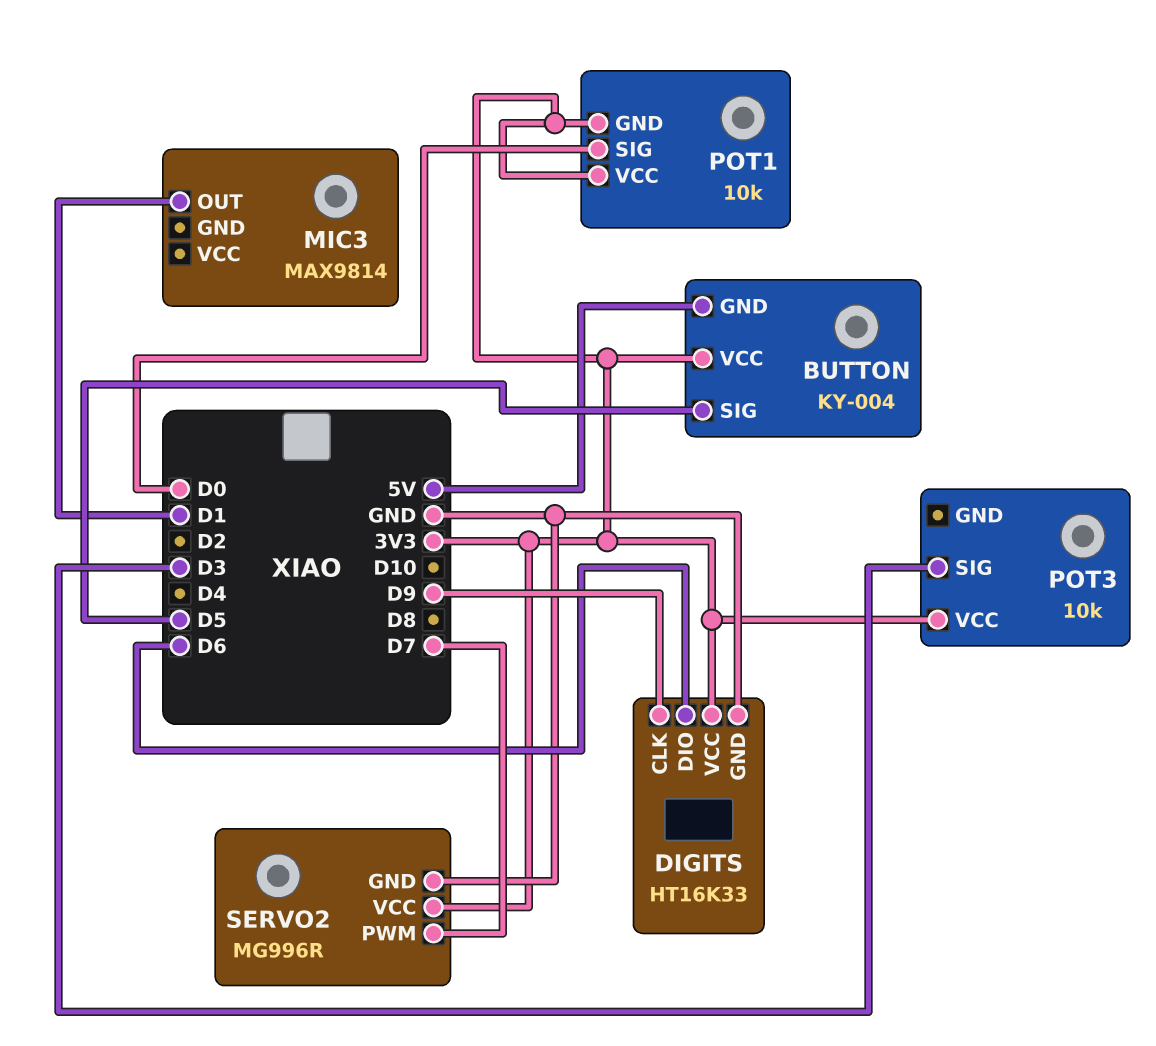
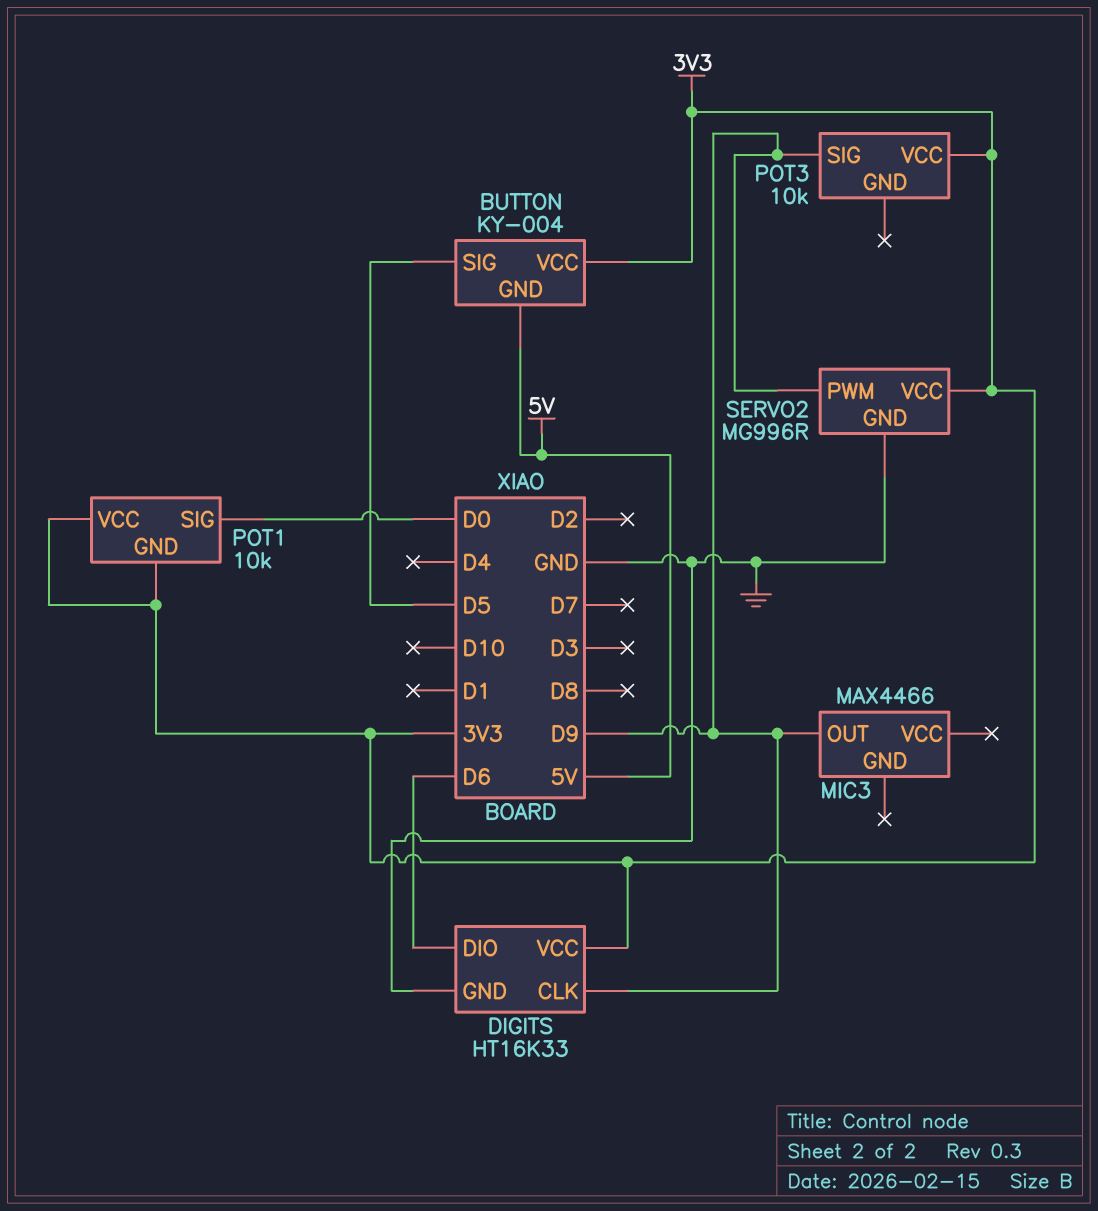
MIC3: MAX9814 -> MAX4466
MIC3 pin OUT: D1 -> D9
POT3 pin SIG: D3 -> D9
SERVO2 pin PWM: D7 -> D9

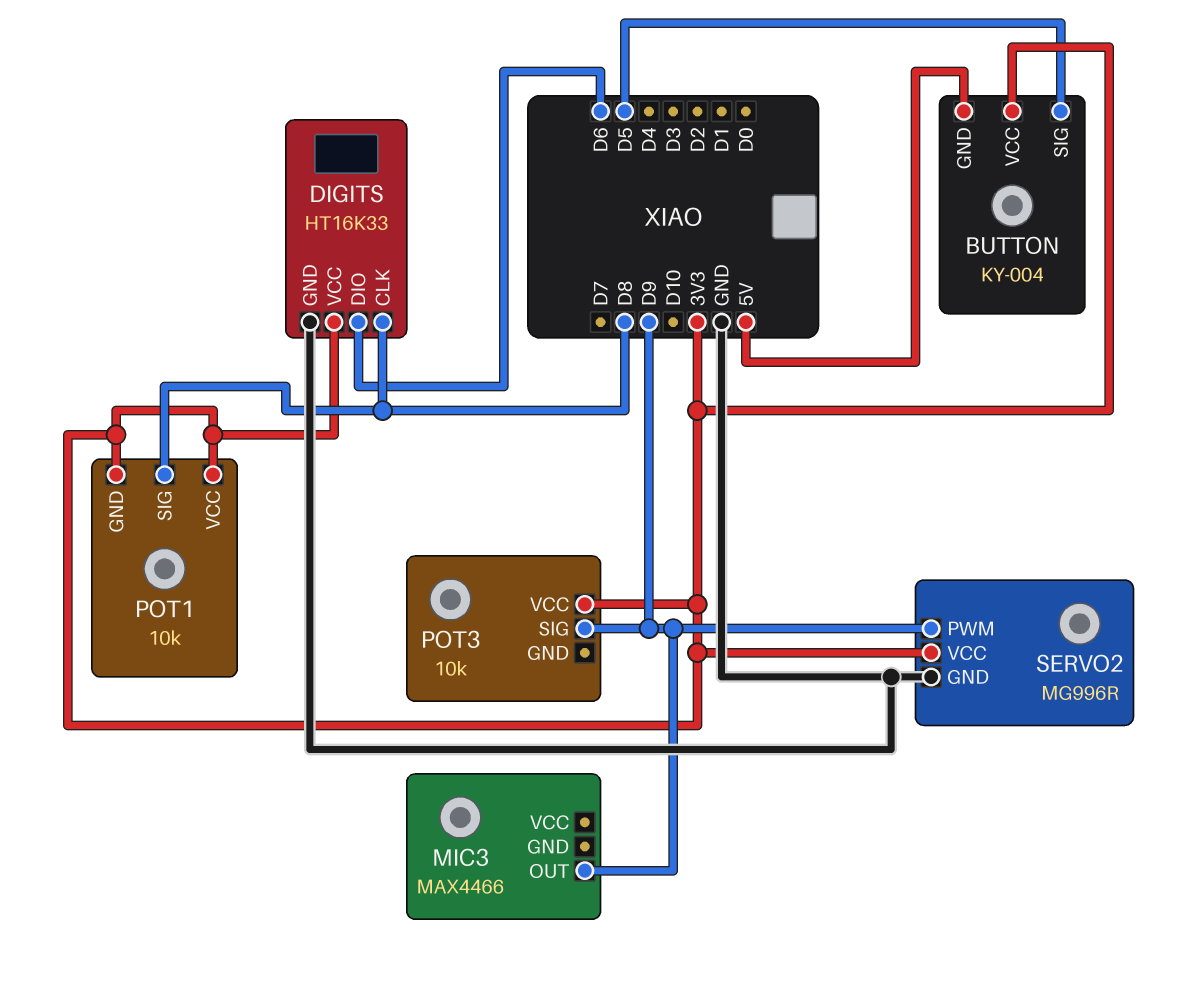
DIGITS pin CLK: D9 -> D8
POT1 pin SIG: D0 -> D8

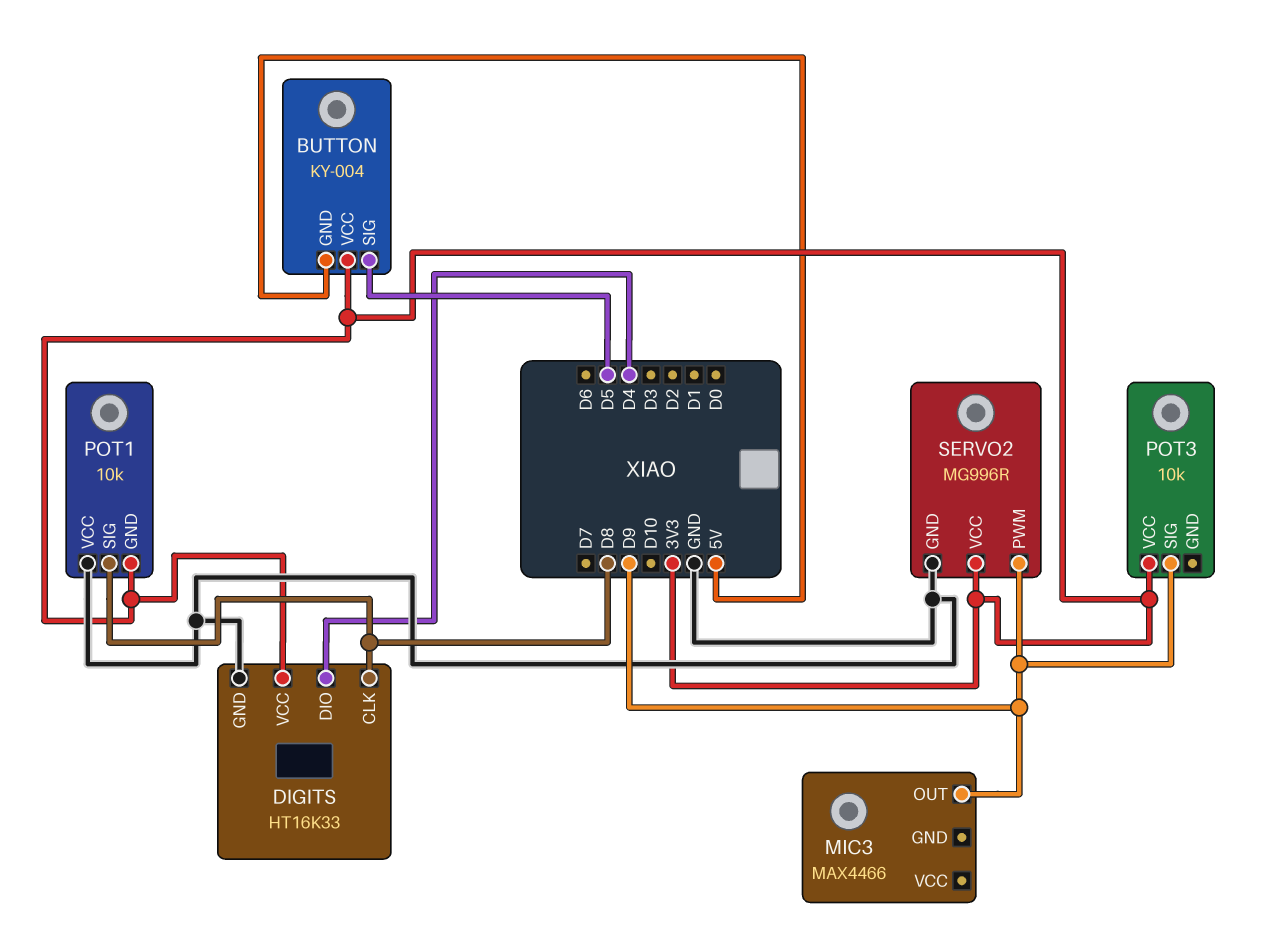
DIGITS pin DIO: D6 -> D4
POT1 pin VCC: 3V3 -> GND

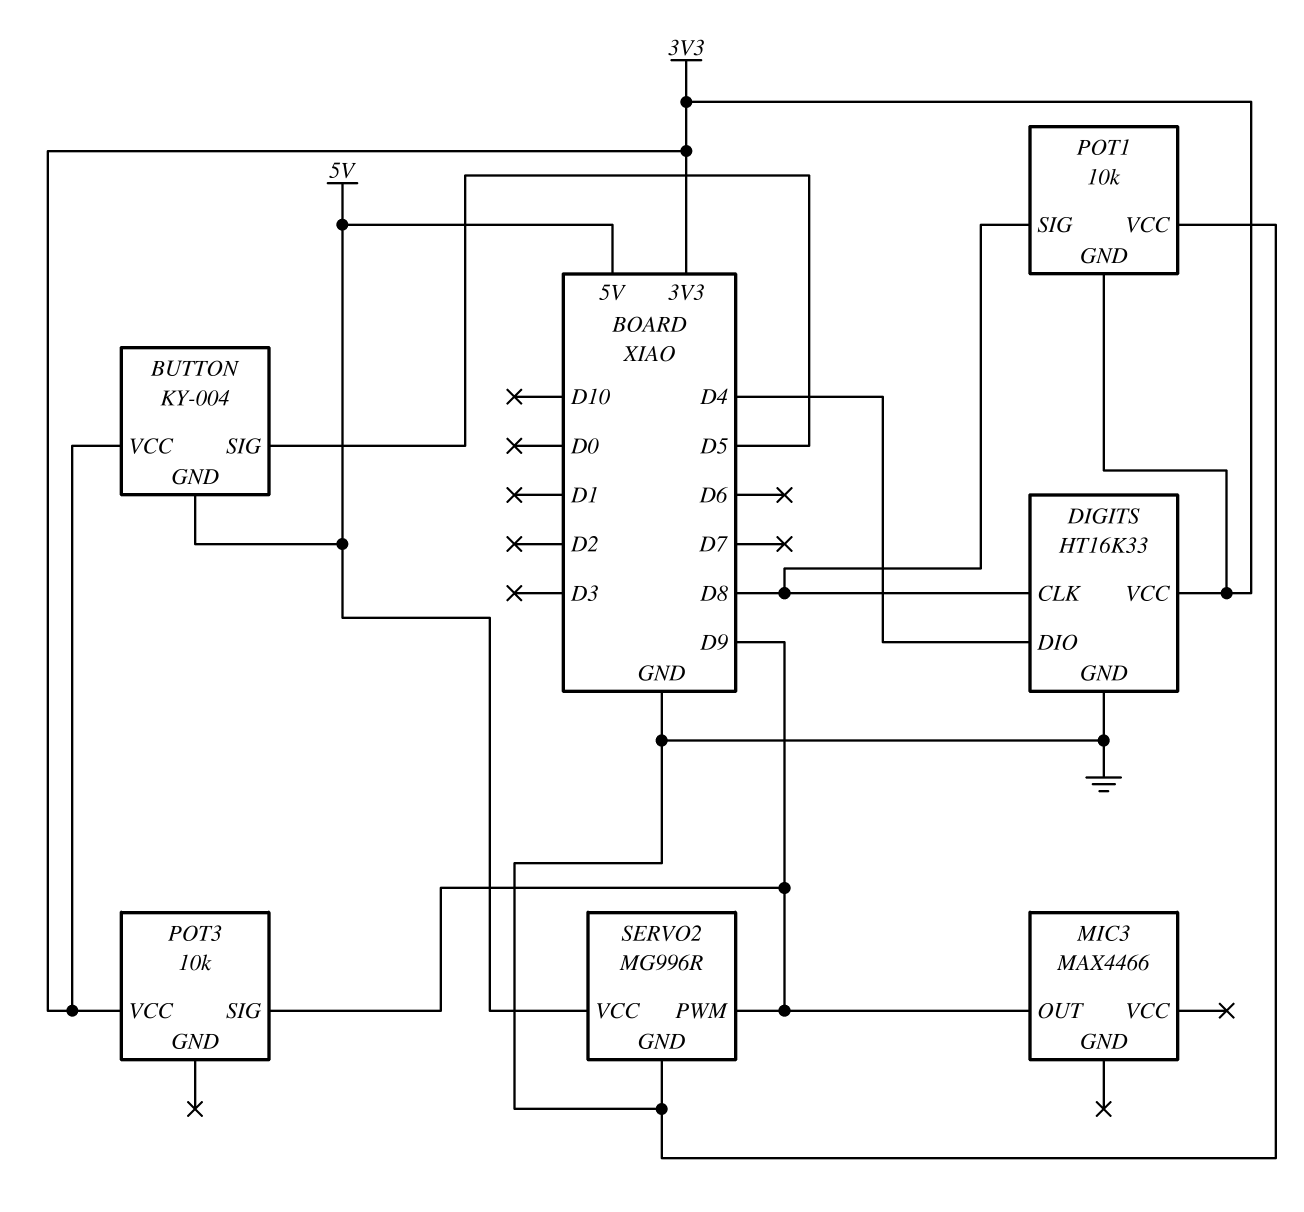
SERVO2 pin VCC: 3V3 -> 5V

